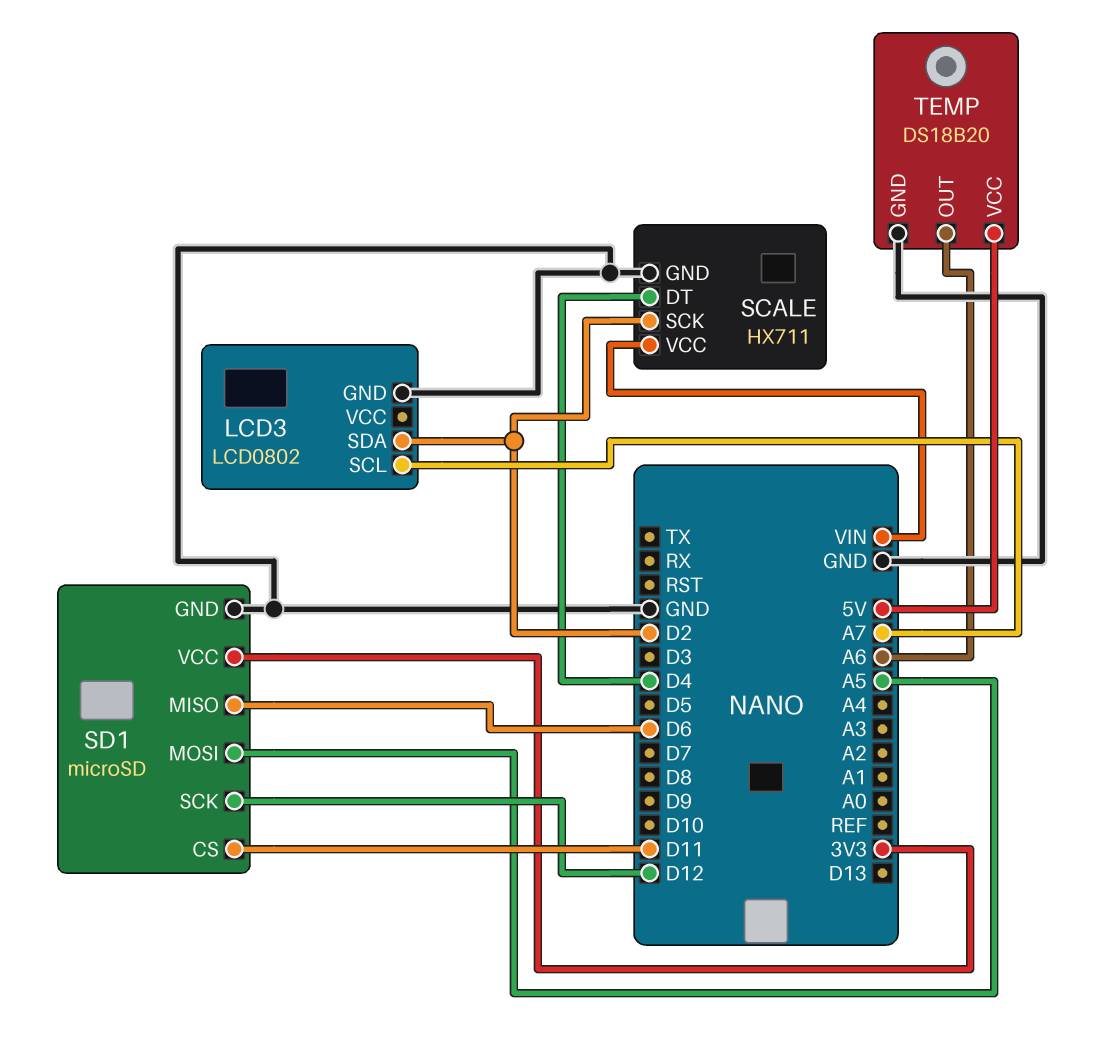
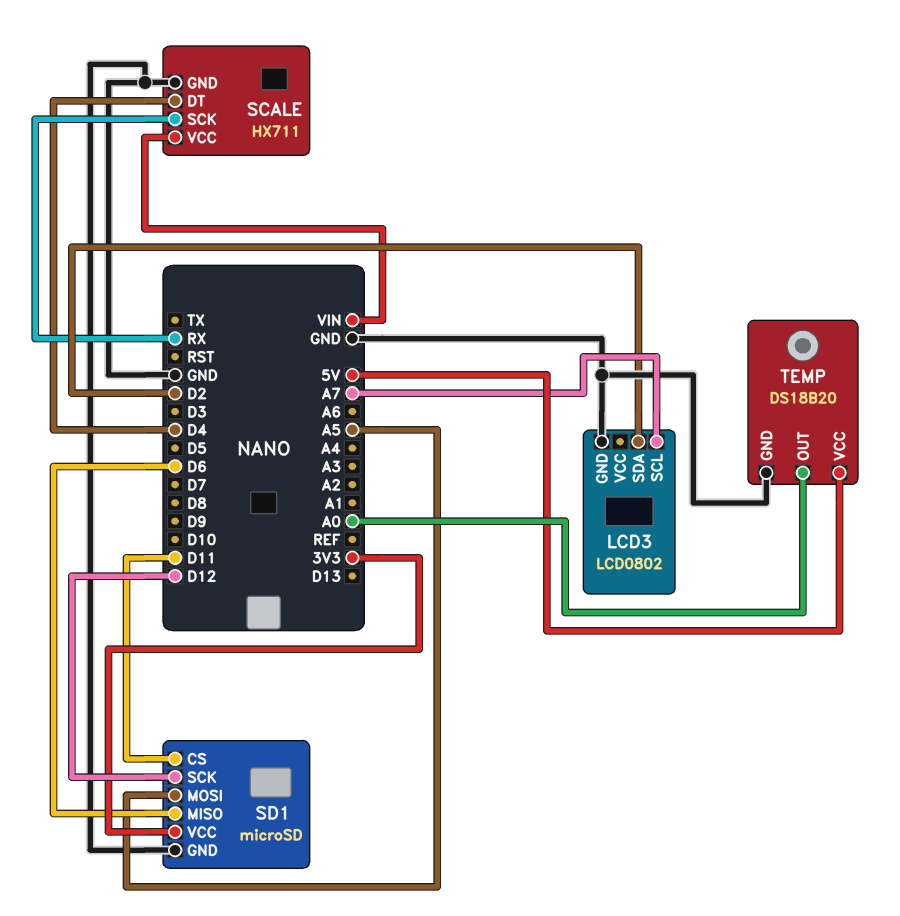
SCALE pin SCK: D2 -> RX
TEMP pin OUT: A6 -> A0

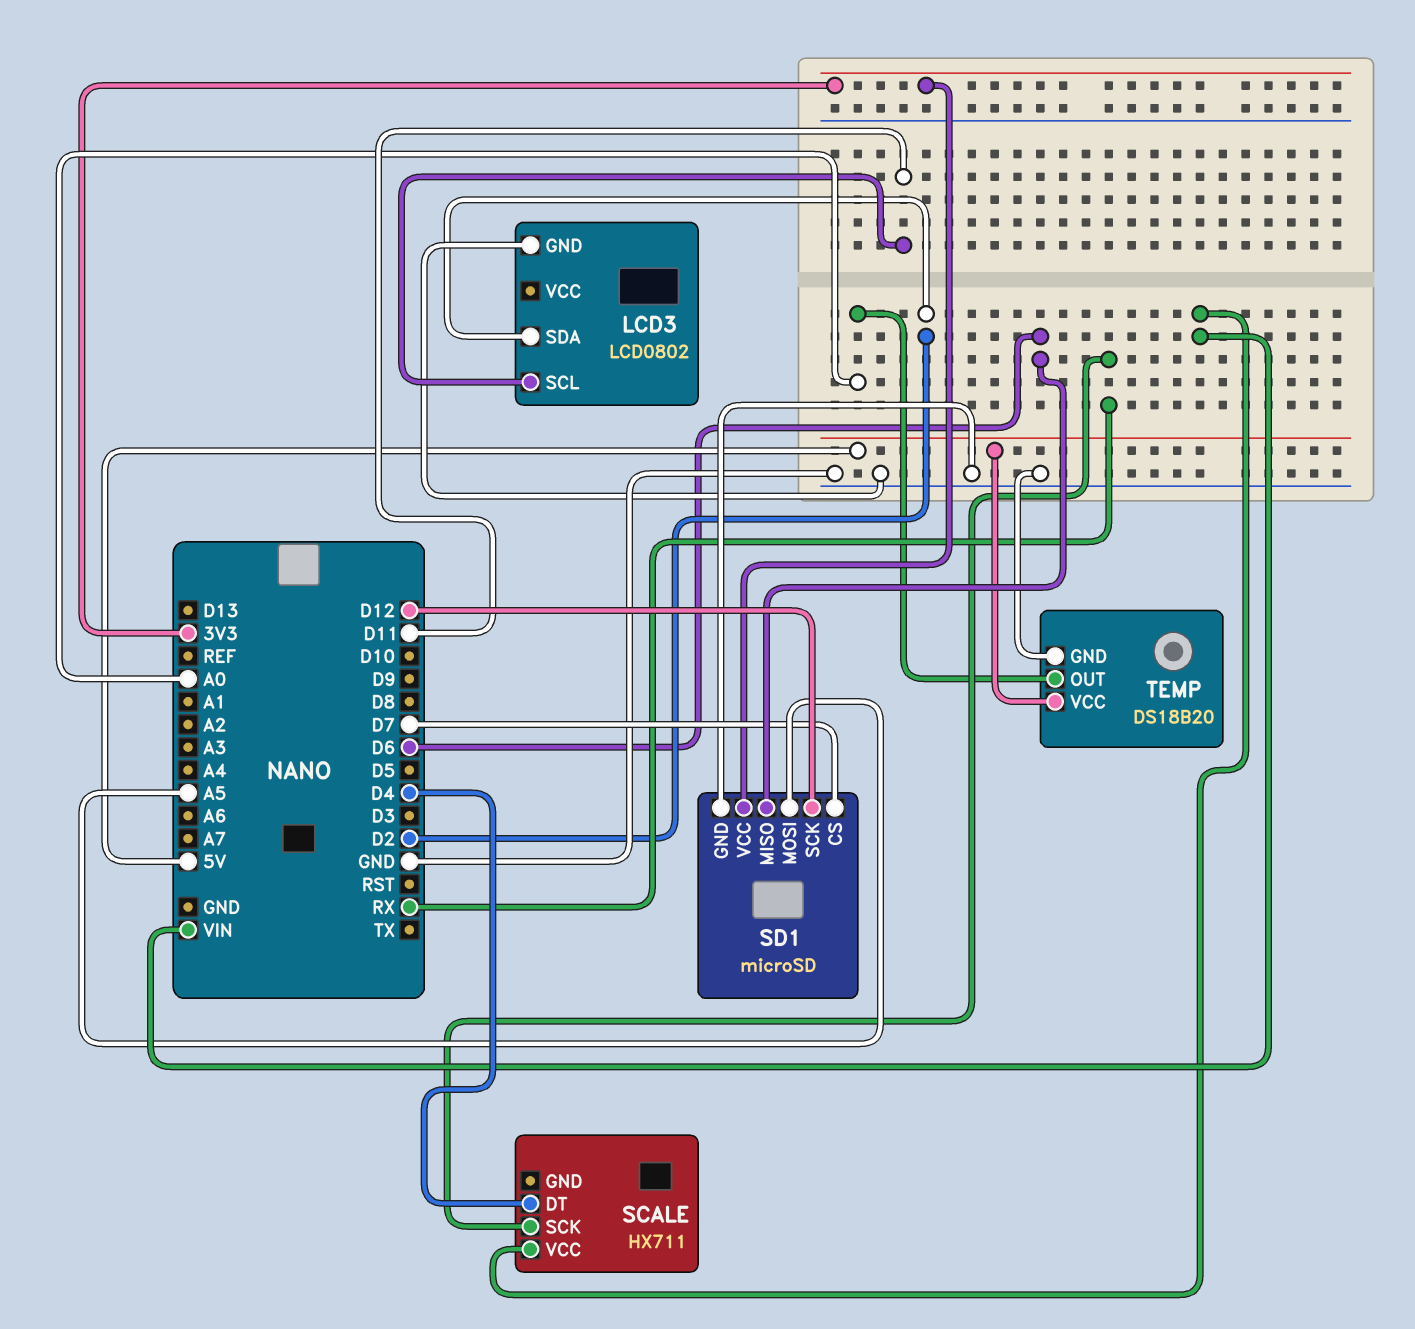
LCD3 pin SCL: A7 -> D11
SCALE pin GND: GND -> none
SD1 pin CS: D11 -> D7

